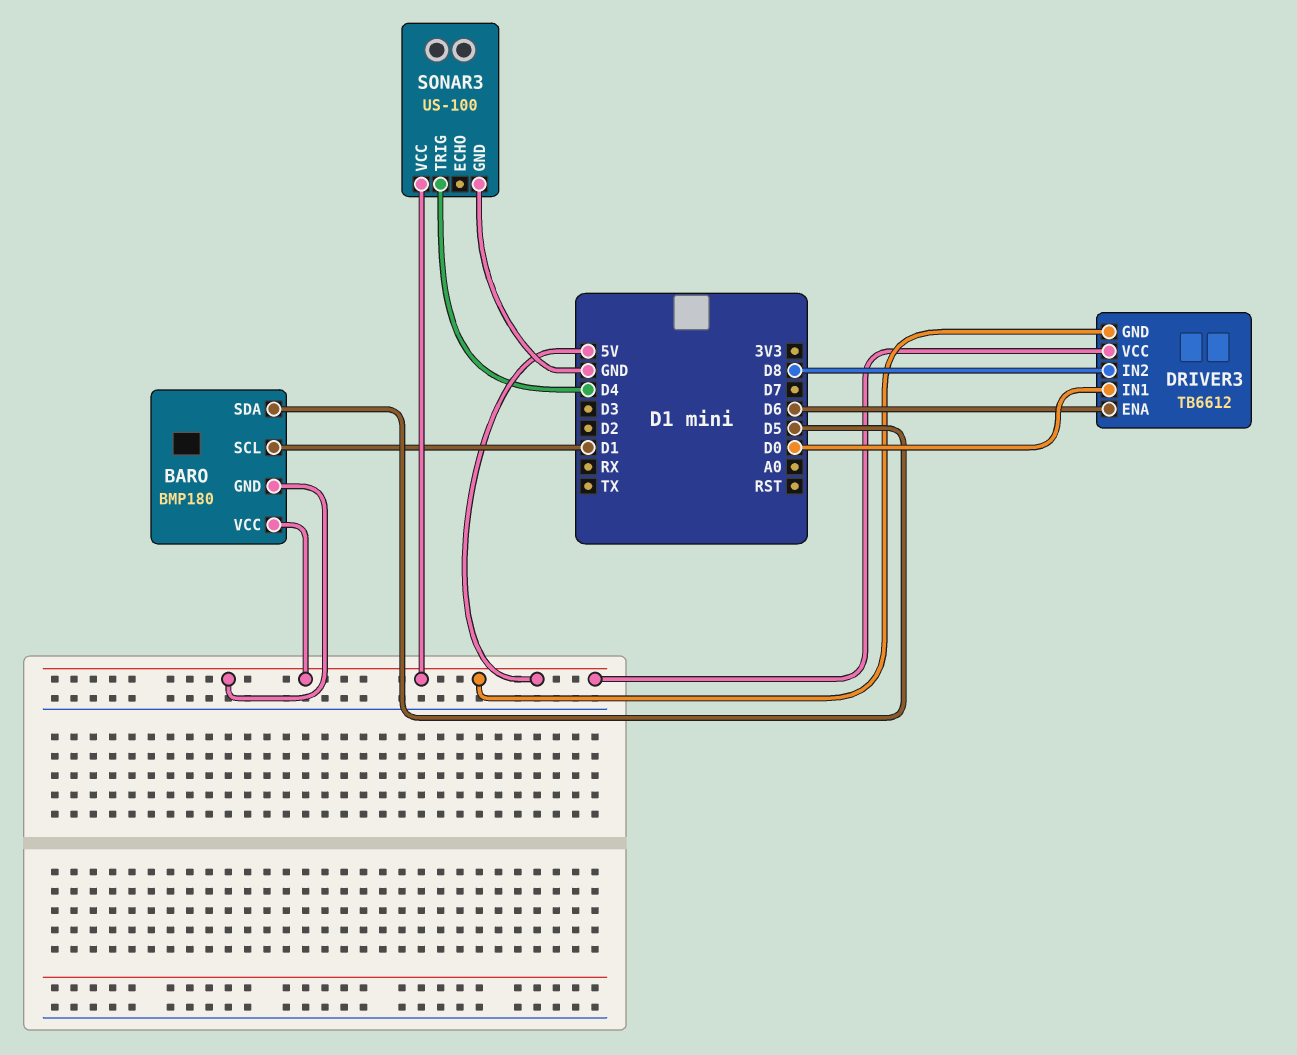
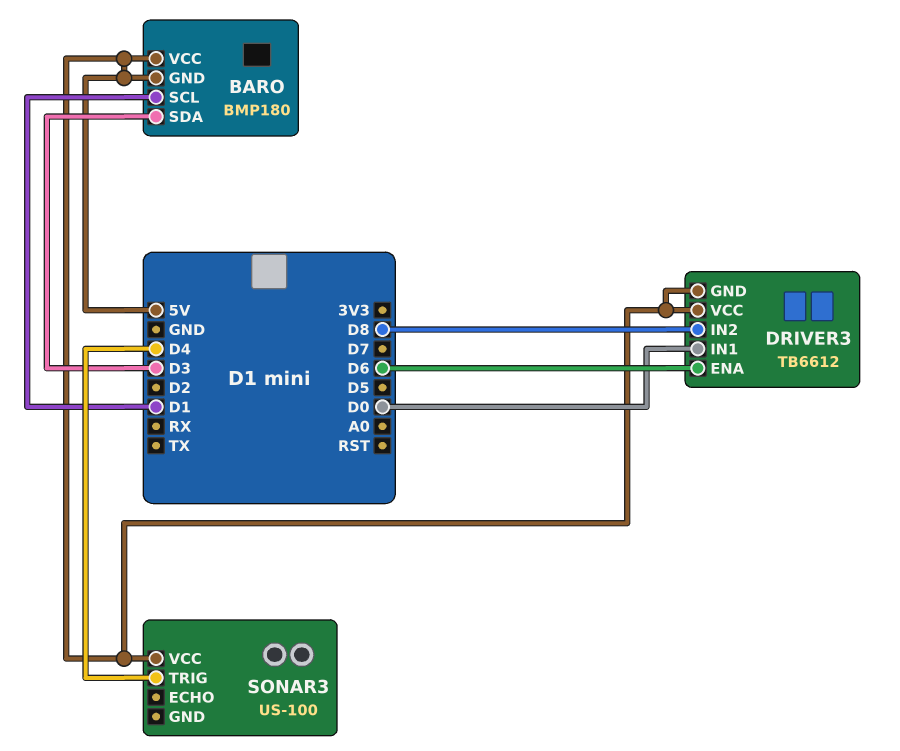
BARO pin SDA: D5 -> D3
SONAR3 pin GND: GND -> none

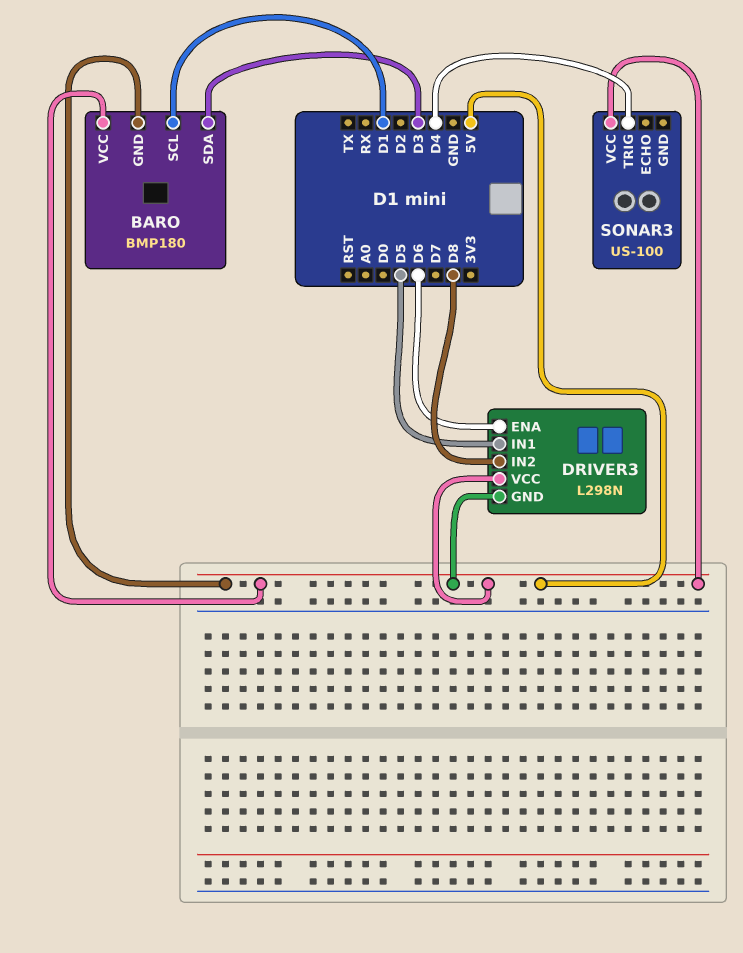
DRIVER3: TB6612 -> L298N
DRIVER3 pin IN1: D0 -> D5

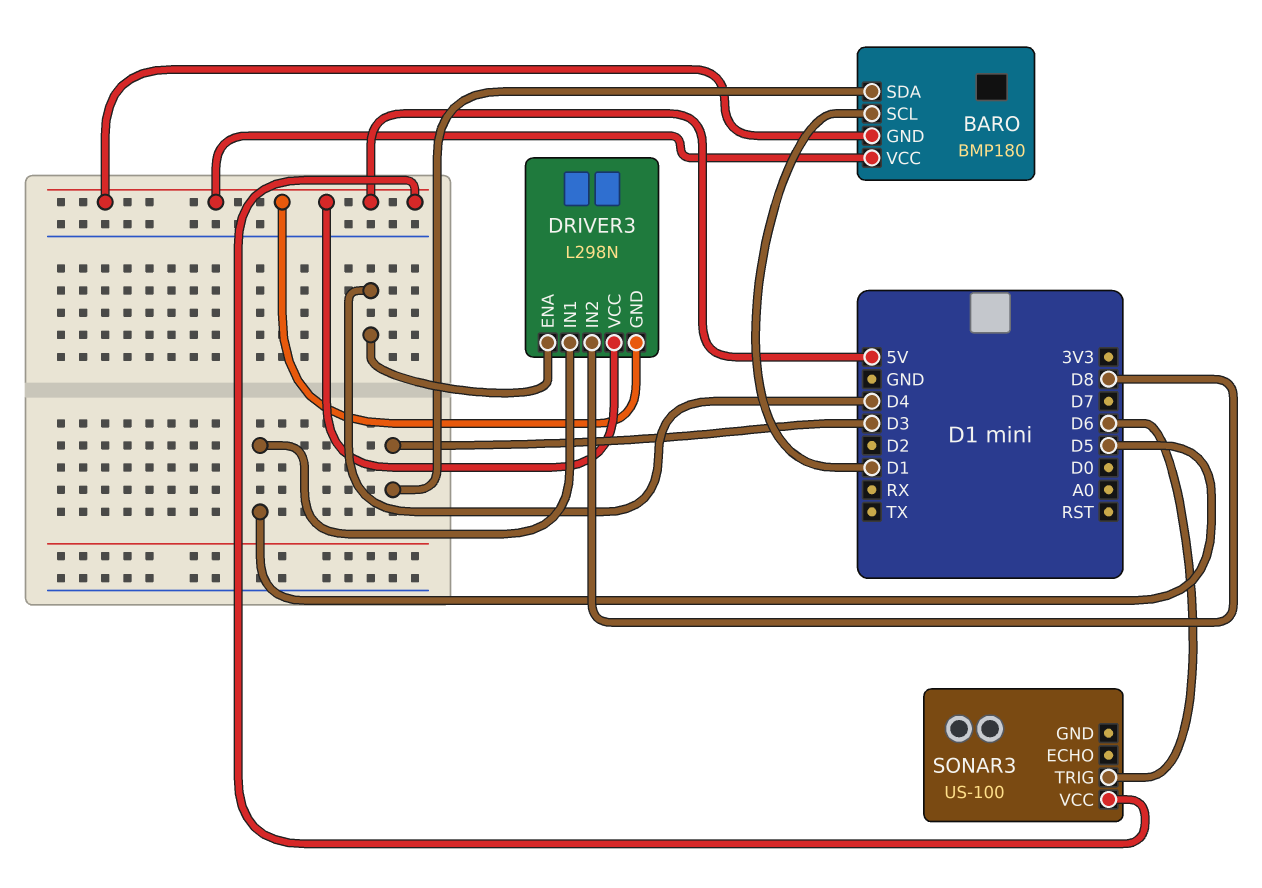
DRIVER3 pin ENA: D6 -> D4
SONAR3 pin TRIG: D4 -> D6

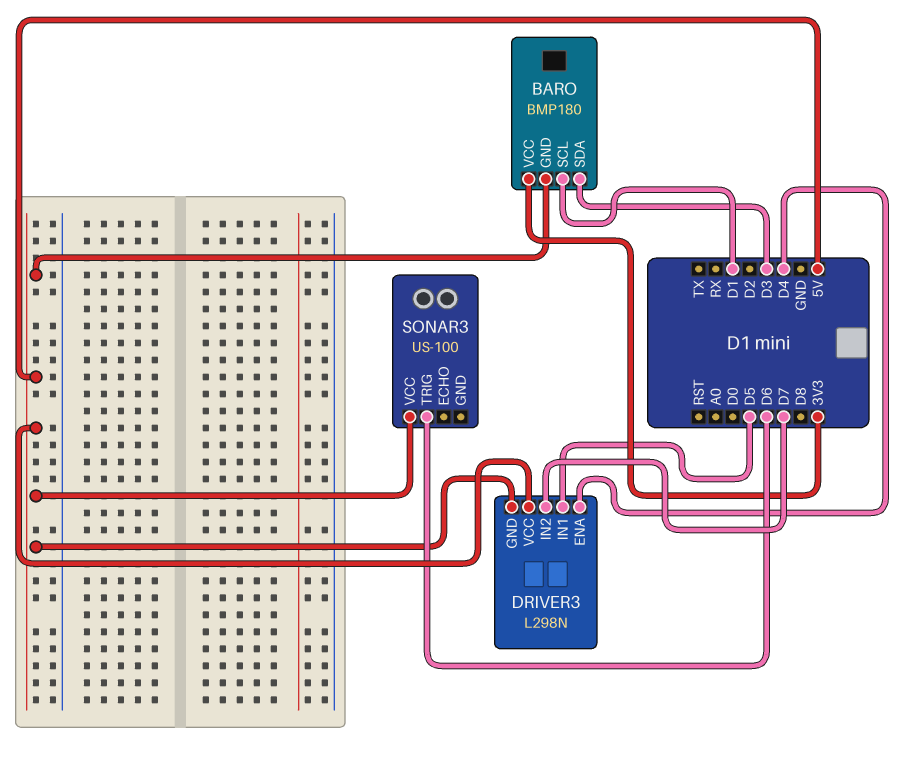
BARO pin VCC: 5V -> 3V3
DRIVER3 pin IN2: D8 -> D7

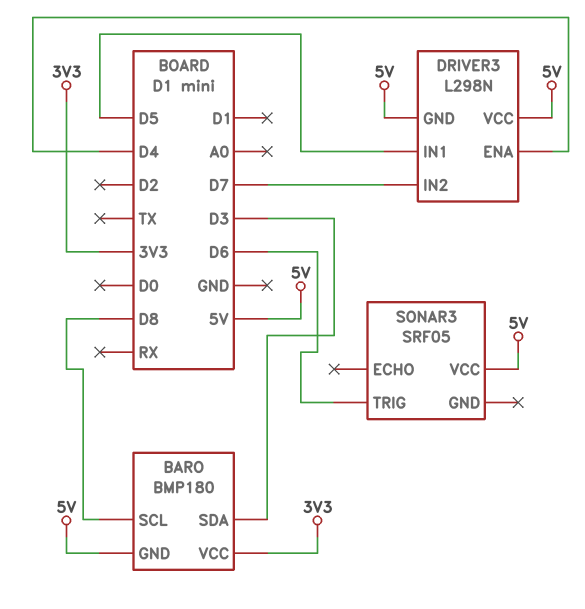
BARO pin SCL: D1 -> D8
SONAR3: US-100 -> SRF05

